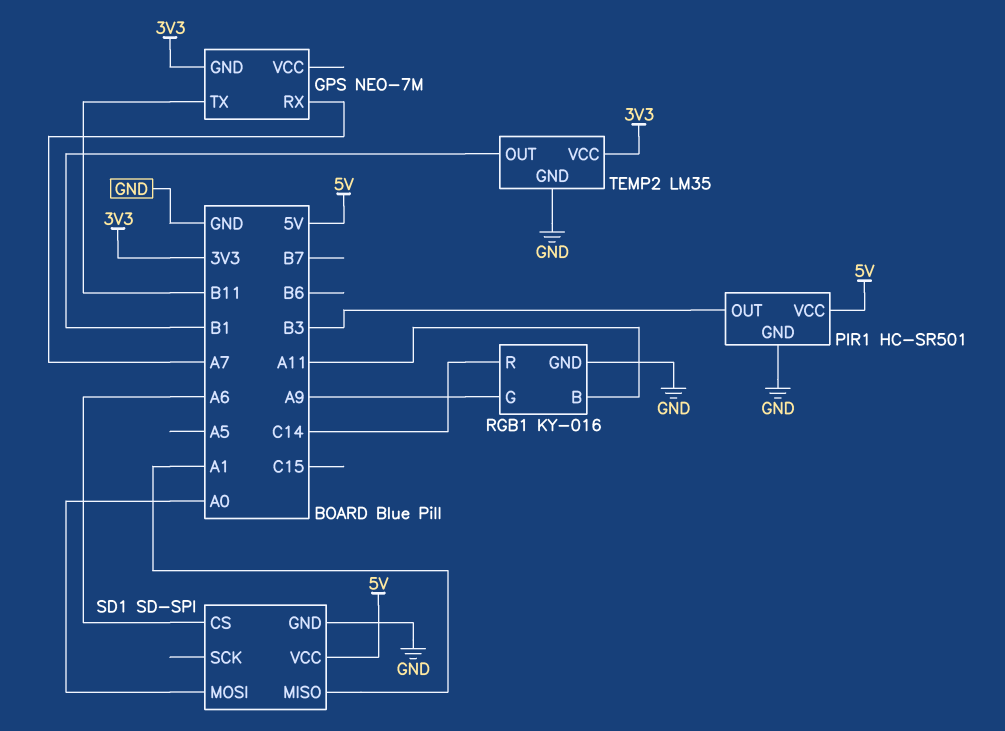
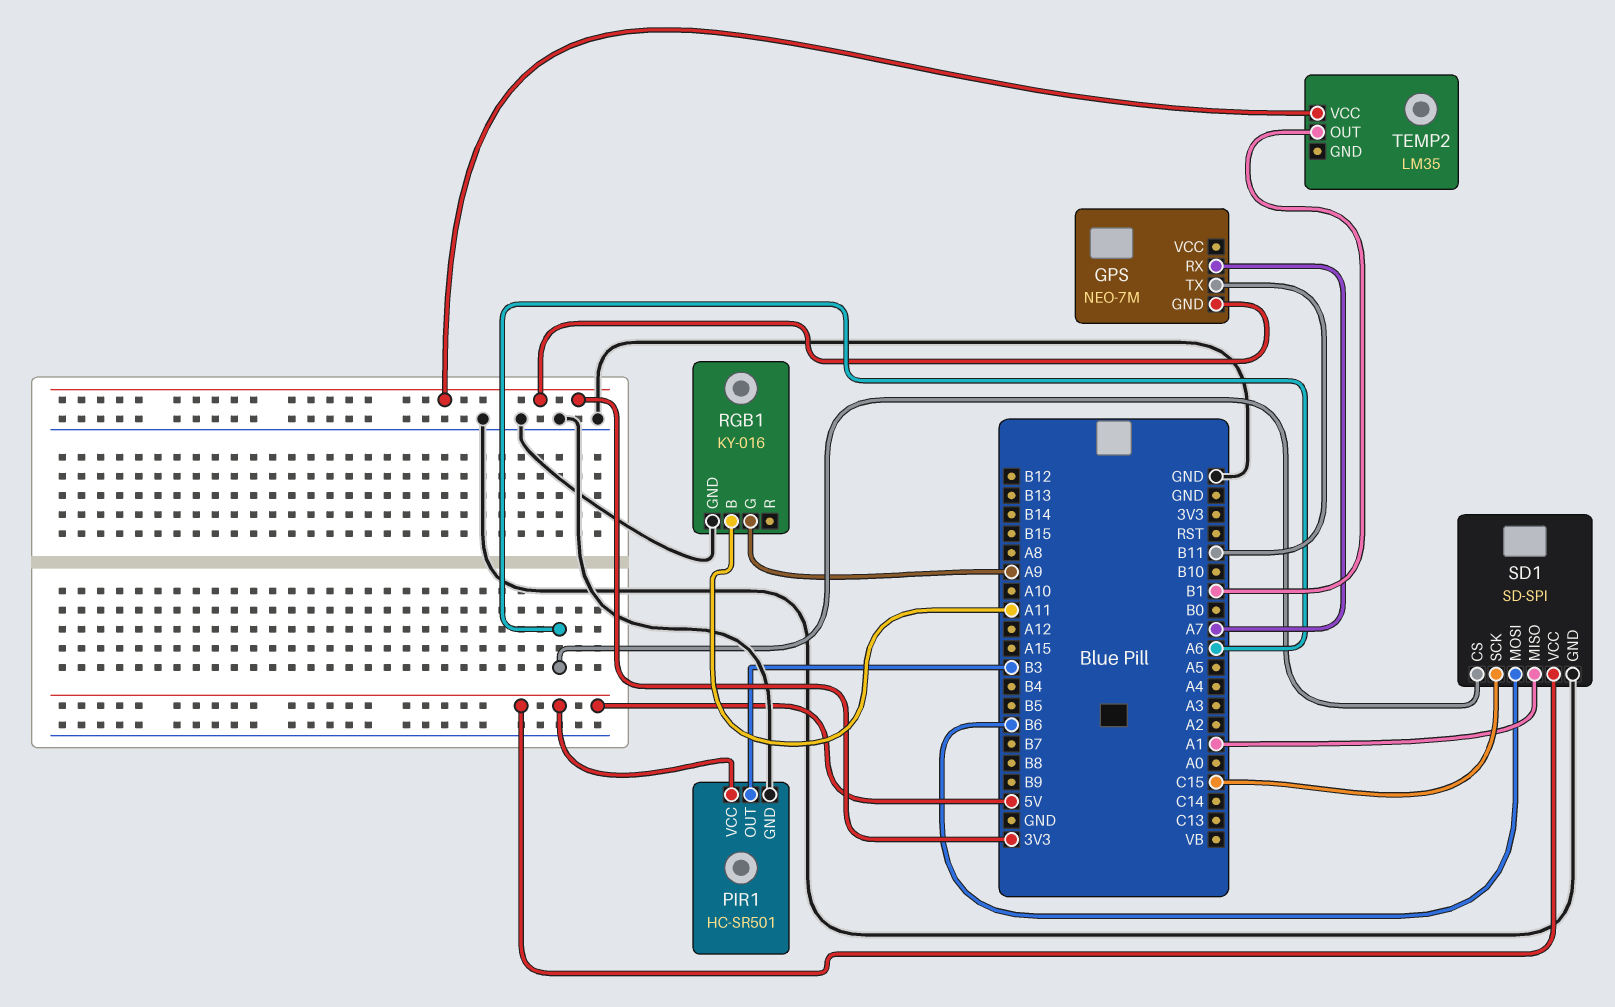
RGB1 pin R: C14 -> none
SD1 pin MOSI: A0 -> B6
SD1 pin SCK: none -> C15
TEMP2 pin GND: GND -> none

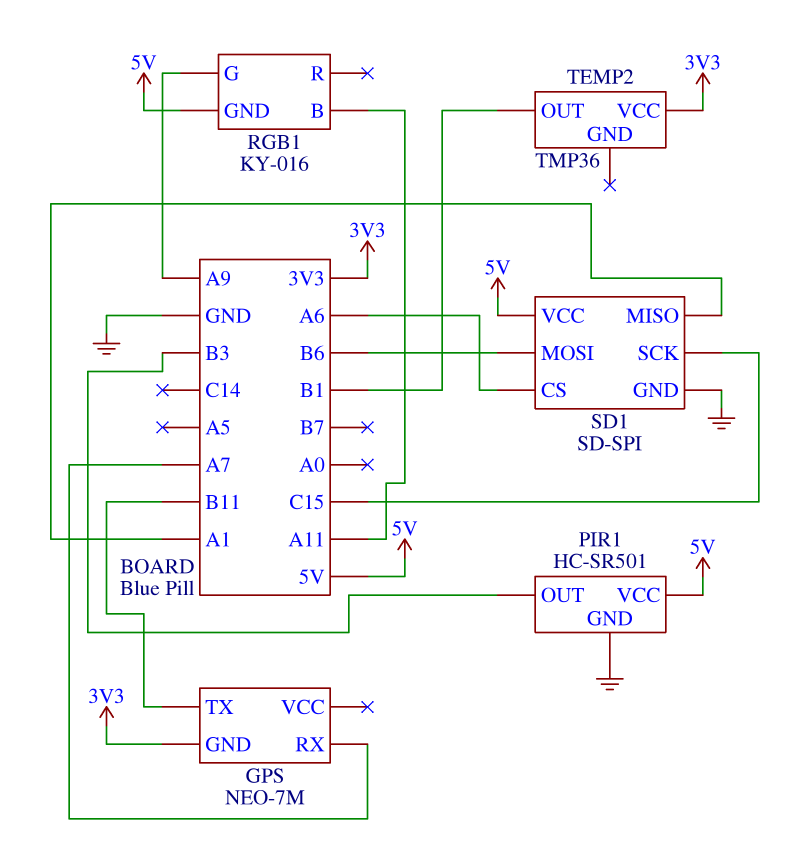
RGB1 pin GND: GND -> 5V
TEMP2: LM35 -> TMP36

